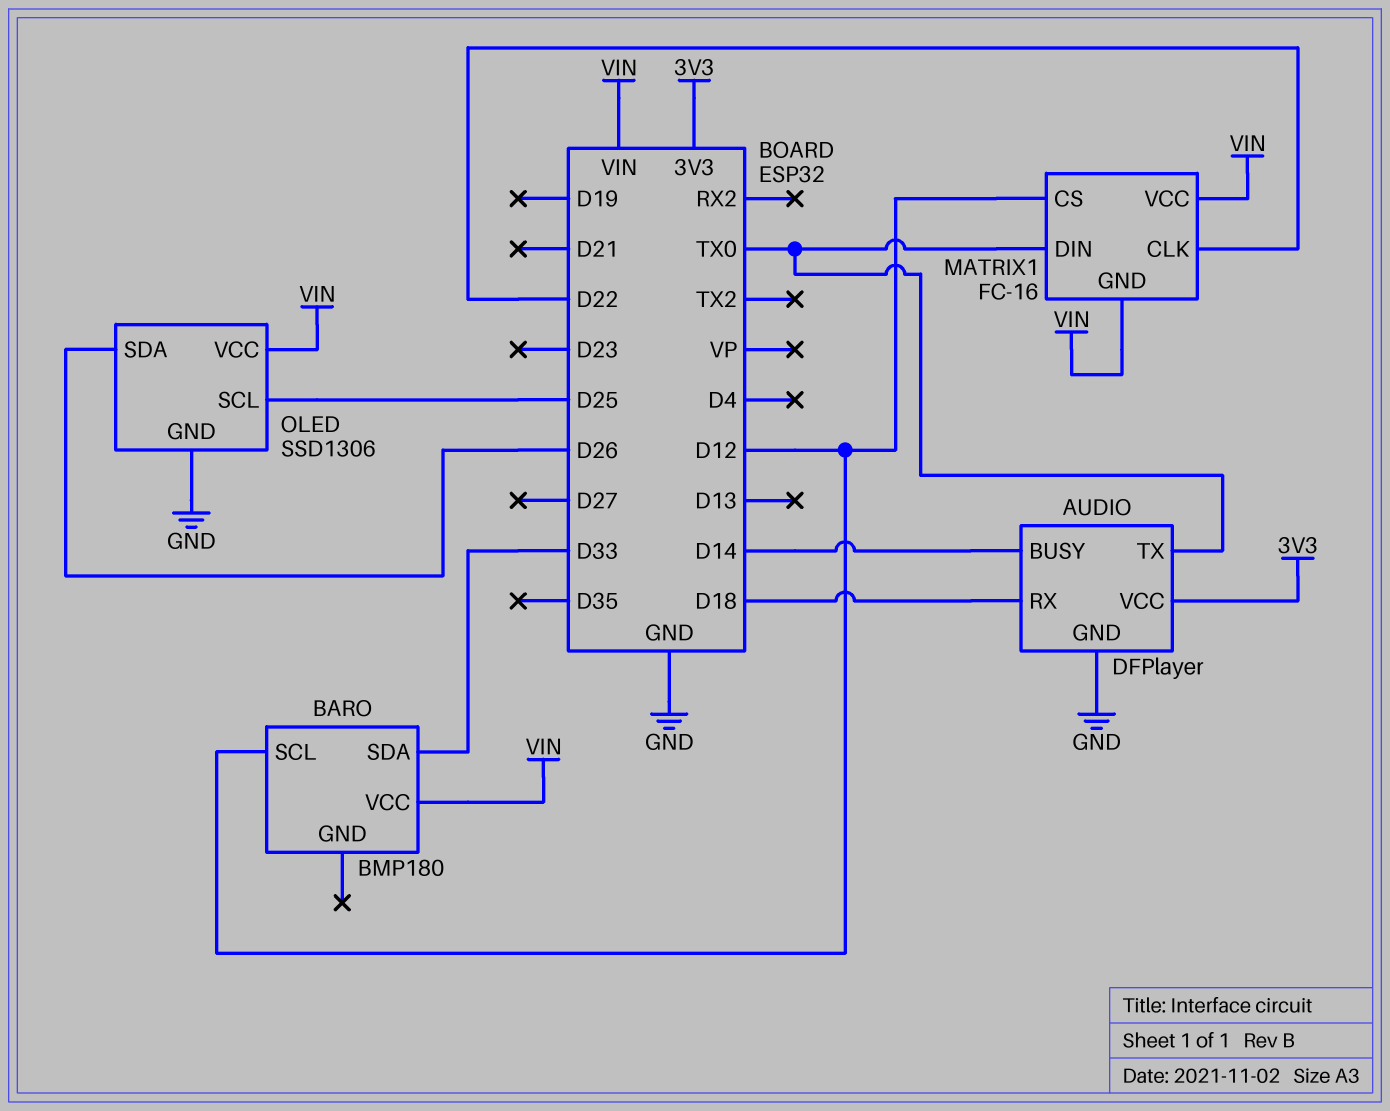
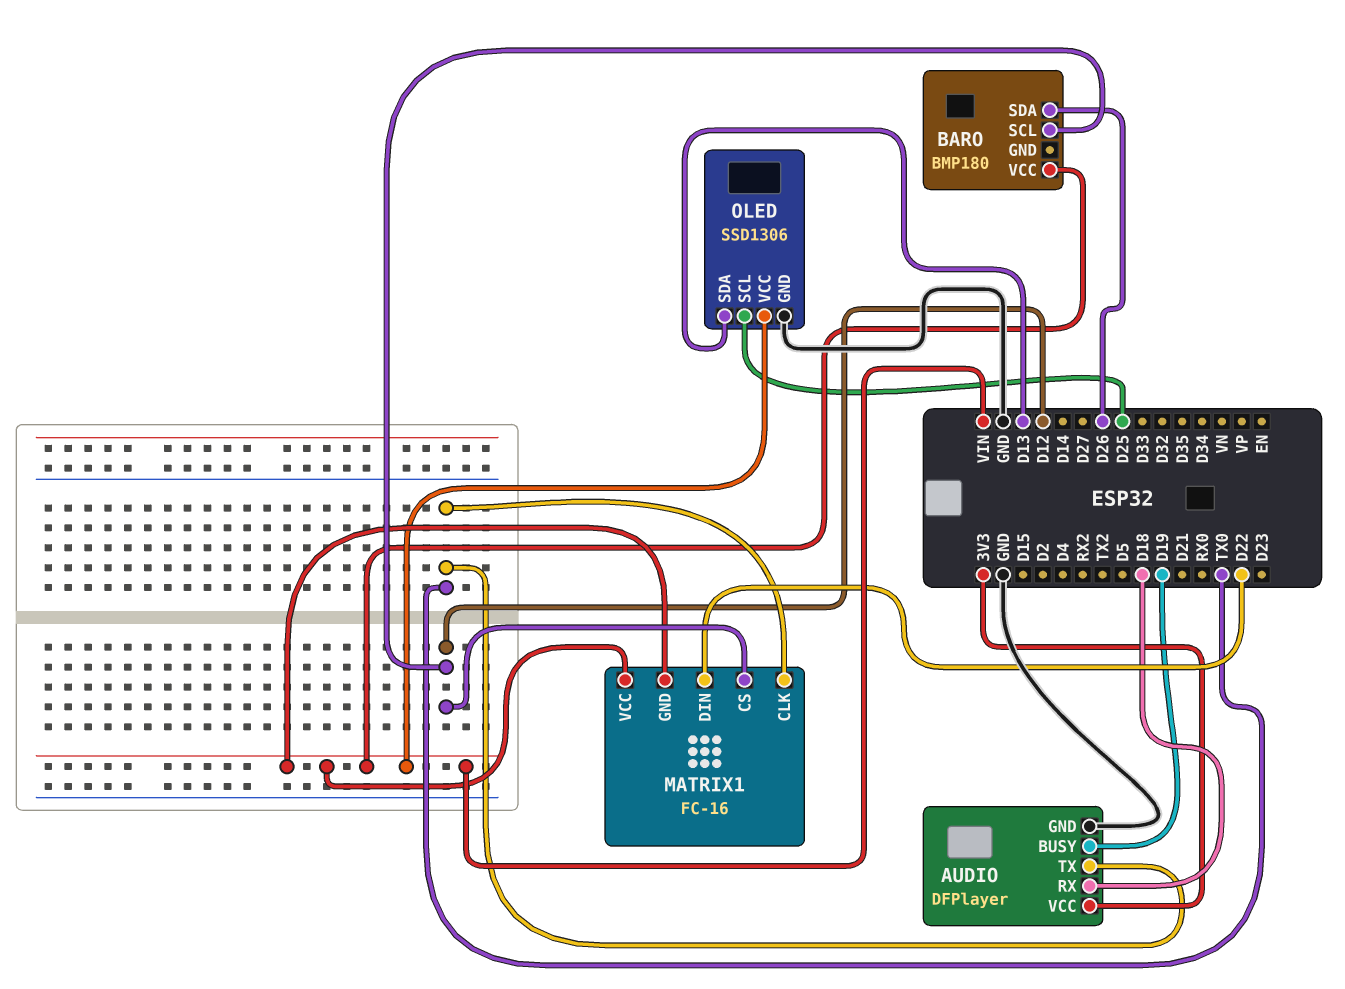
AUDIO pin BUSY: D14 -> D19
BARO pin SDA: D33 -> D26
MATRIX1 pin CLK: D22 -> TX0
MATRIX1 pin DIN: TX0 -> D22
OLED pin SDA: D26 -> D13

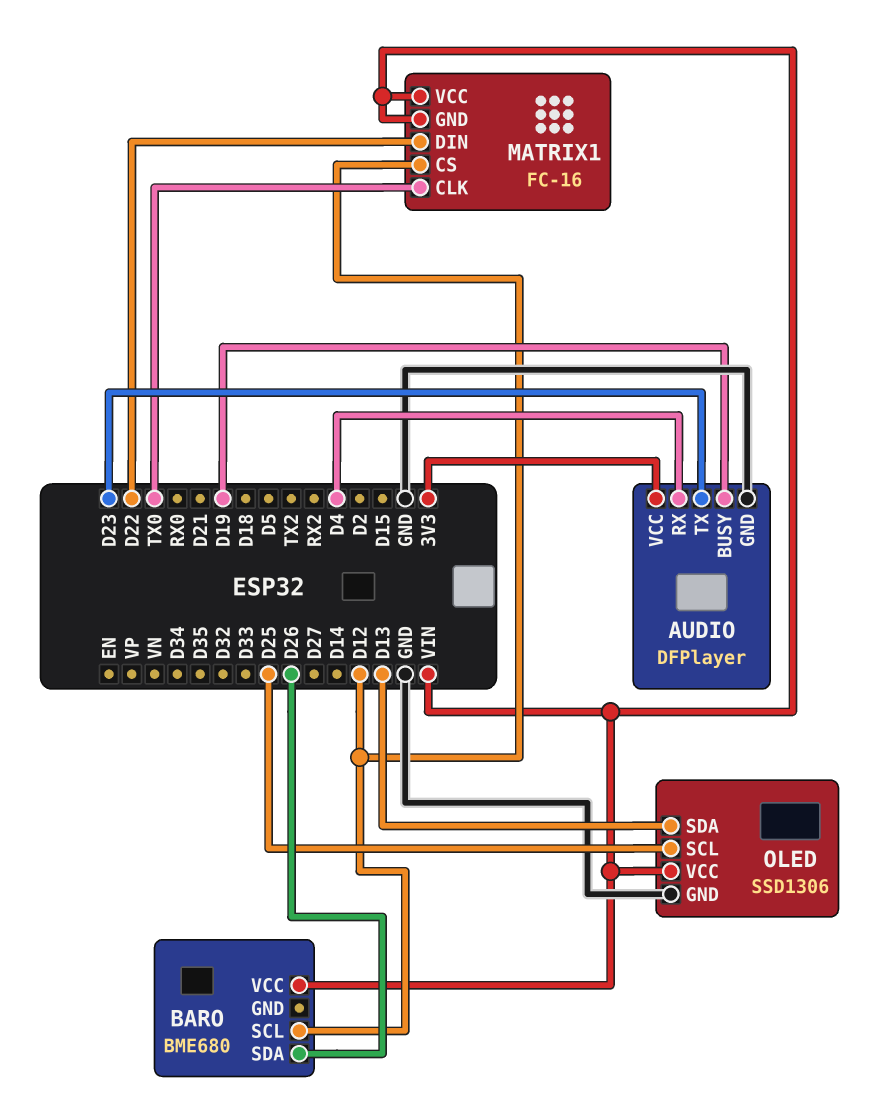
AUDIO pin RX: D18 -> D4
AUDIO pin TX: TX0 -> D23
BARO: BMP180 -> BME680

